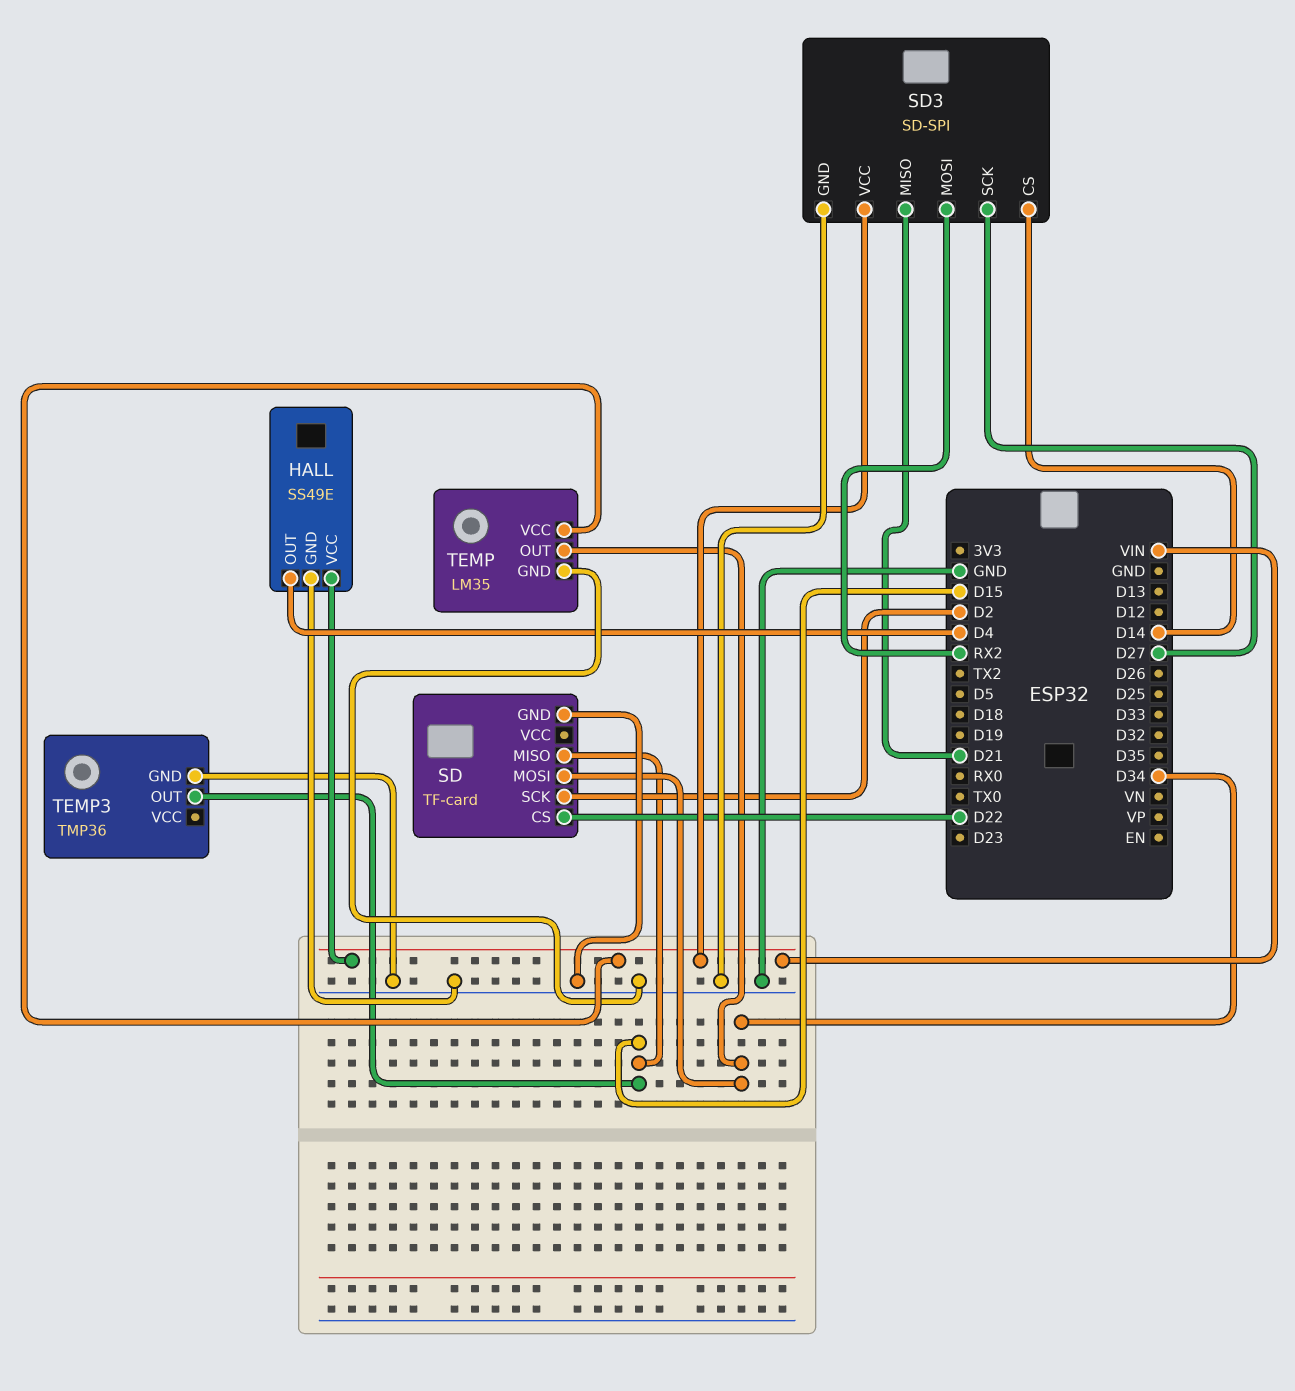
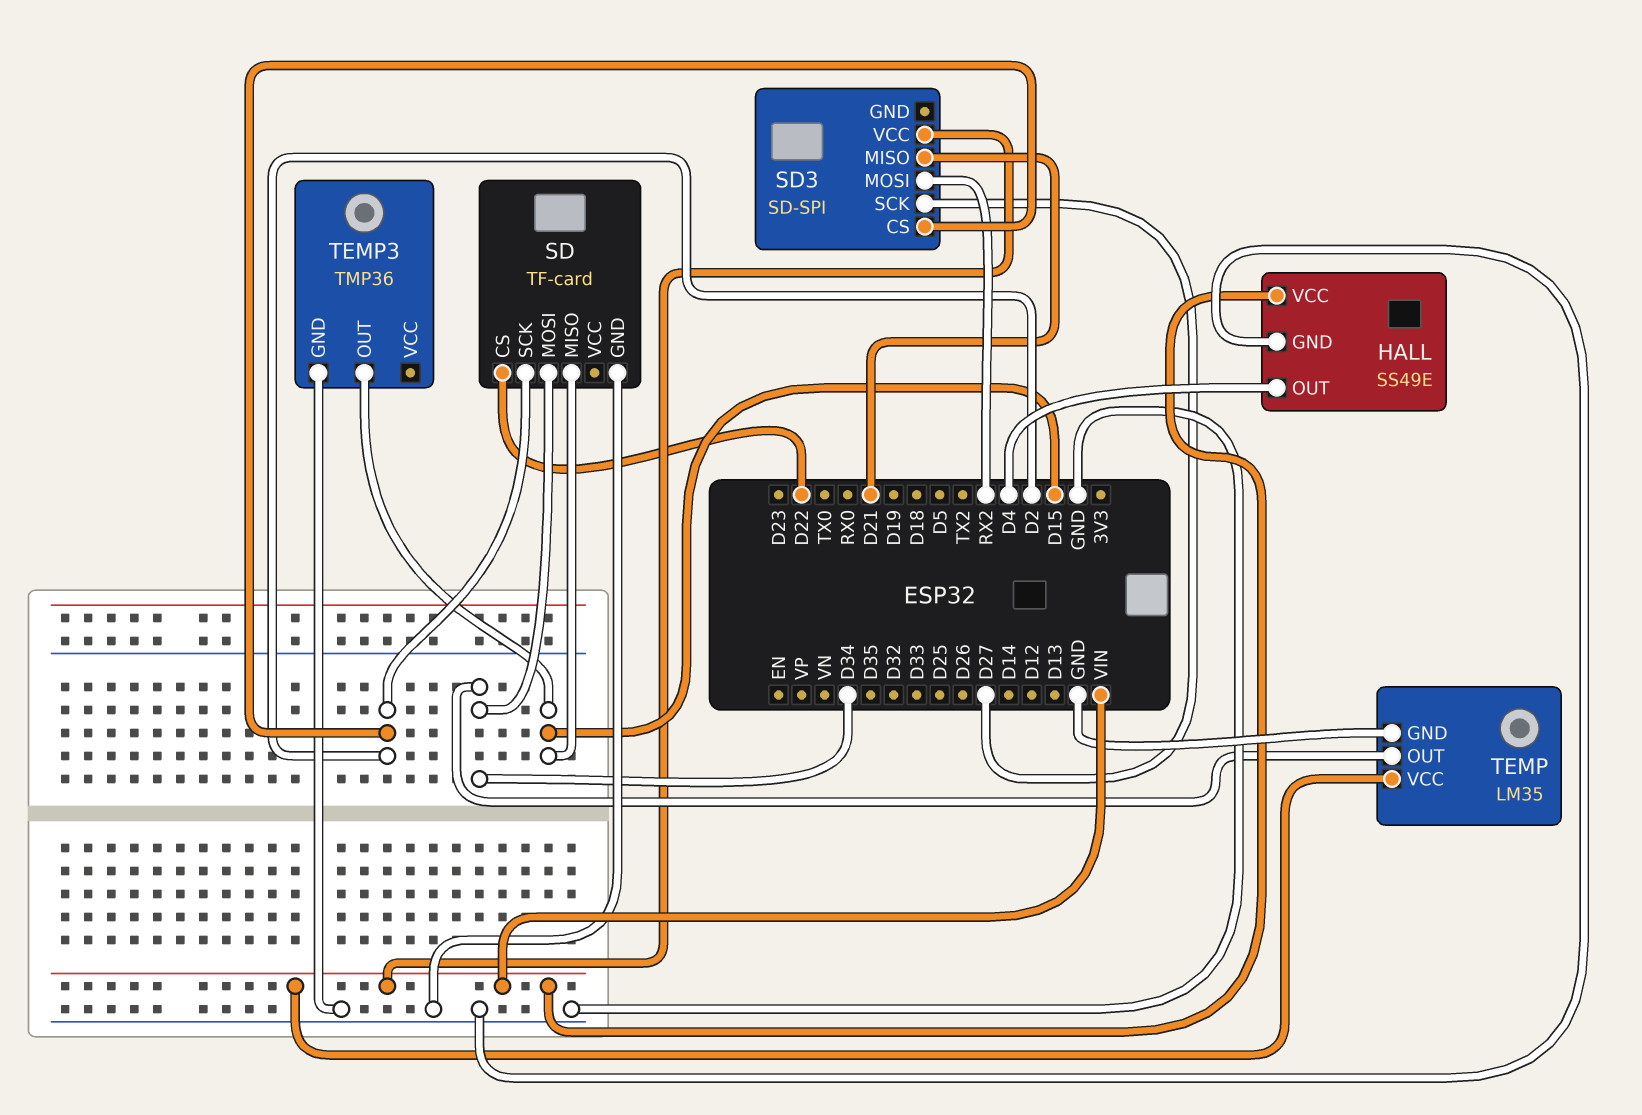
SD3 pin CS: D14 -> D2
SD3 pin GND: GND -> none

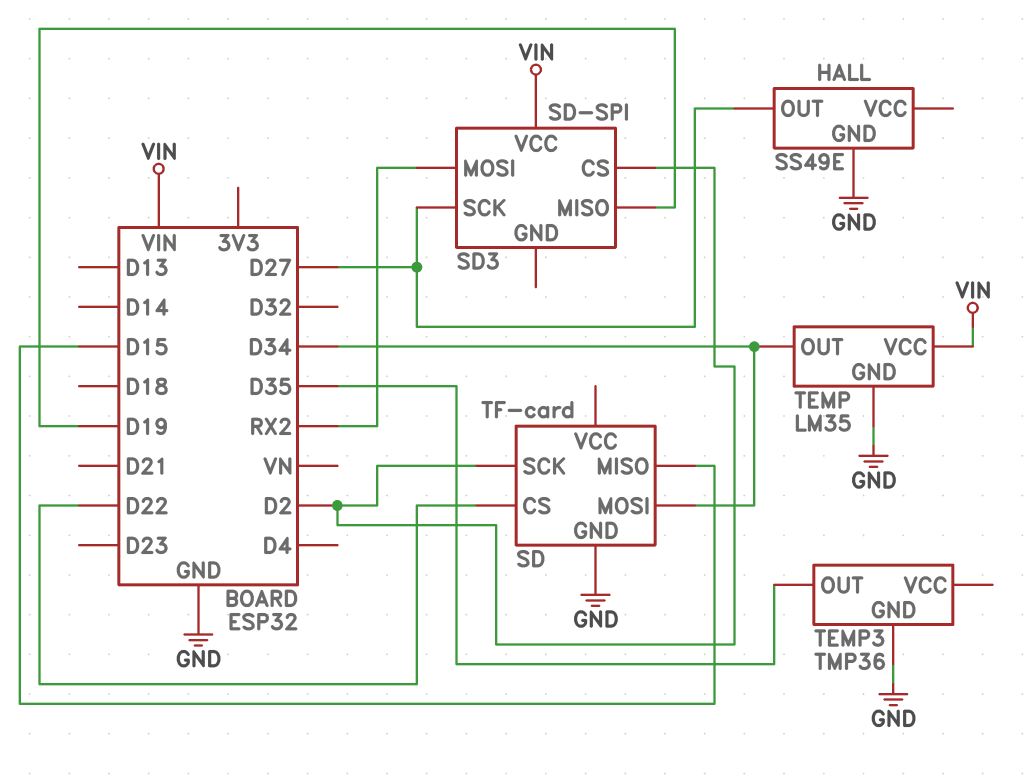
HALL pin OUT: D4 -> D27
HALL pin VCC: VIN -> none
SD3 pin MISO: D21 -> D19
TEMP3 pin OUT: D15 -> D35

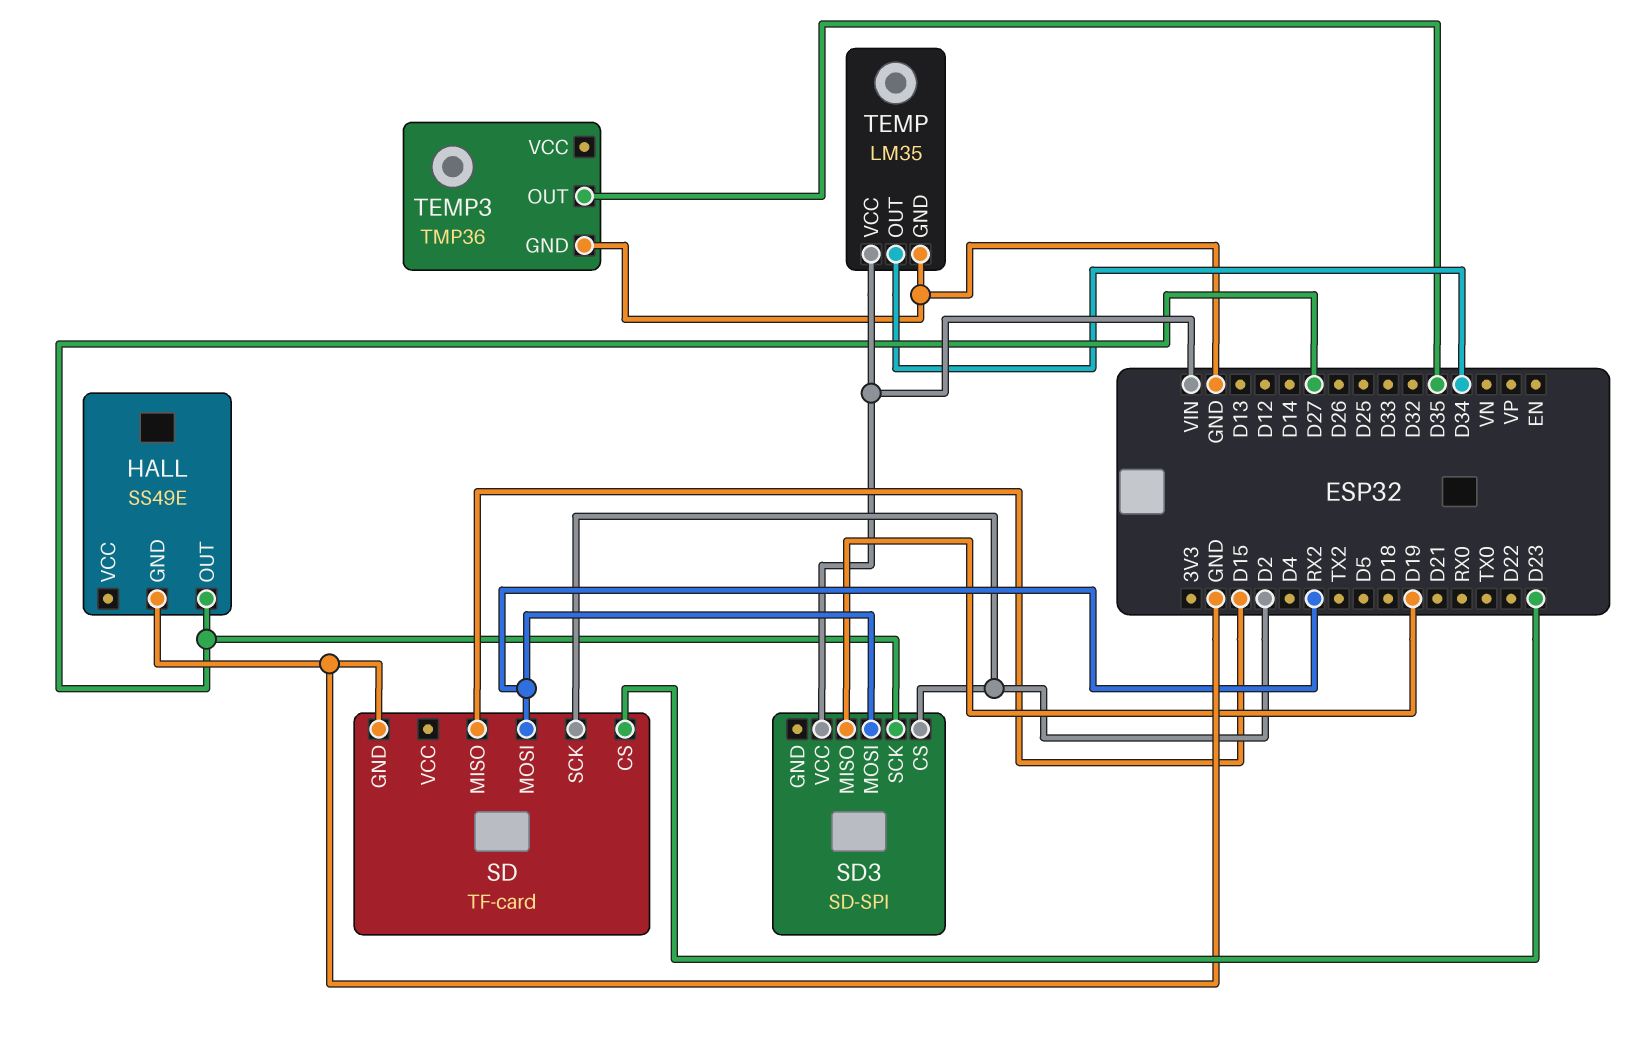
SD pin CS: D22 -> D23
SD pin MOSI: D34 -> RX2

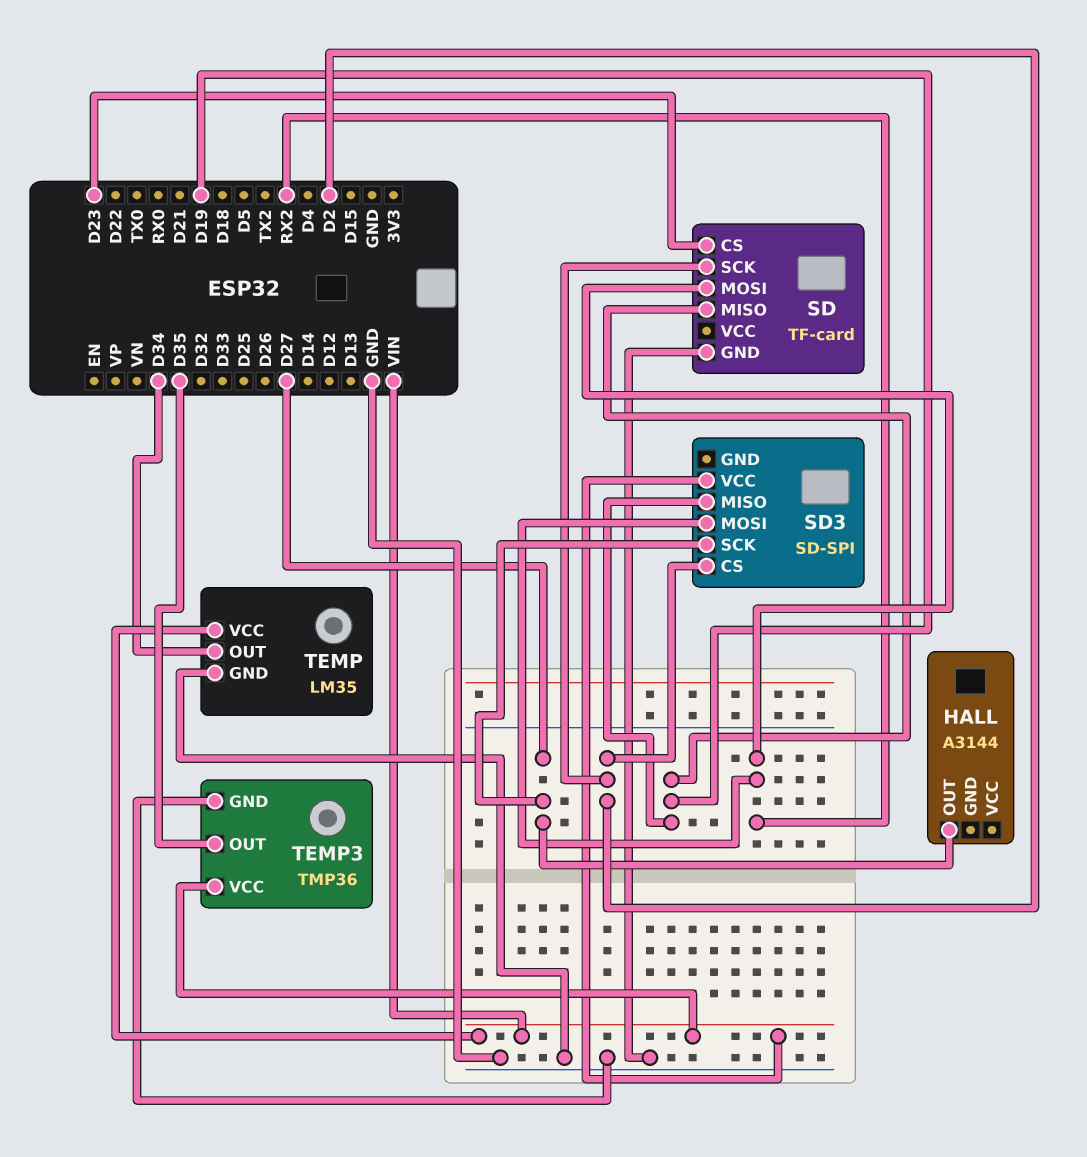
HALL: SS49E -> A3144
HALL pin GND: GND -> none
SD pin MISO: D15 -> D19
TEMP3 pin VCC: none -> VIN

